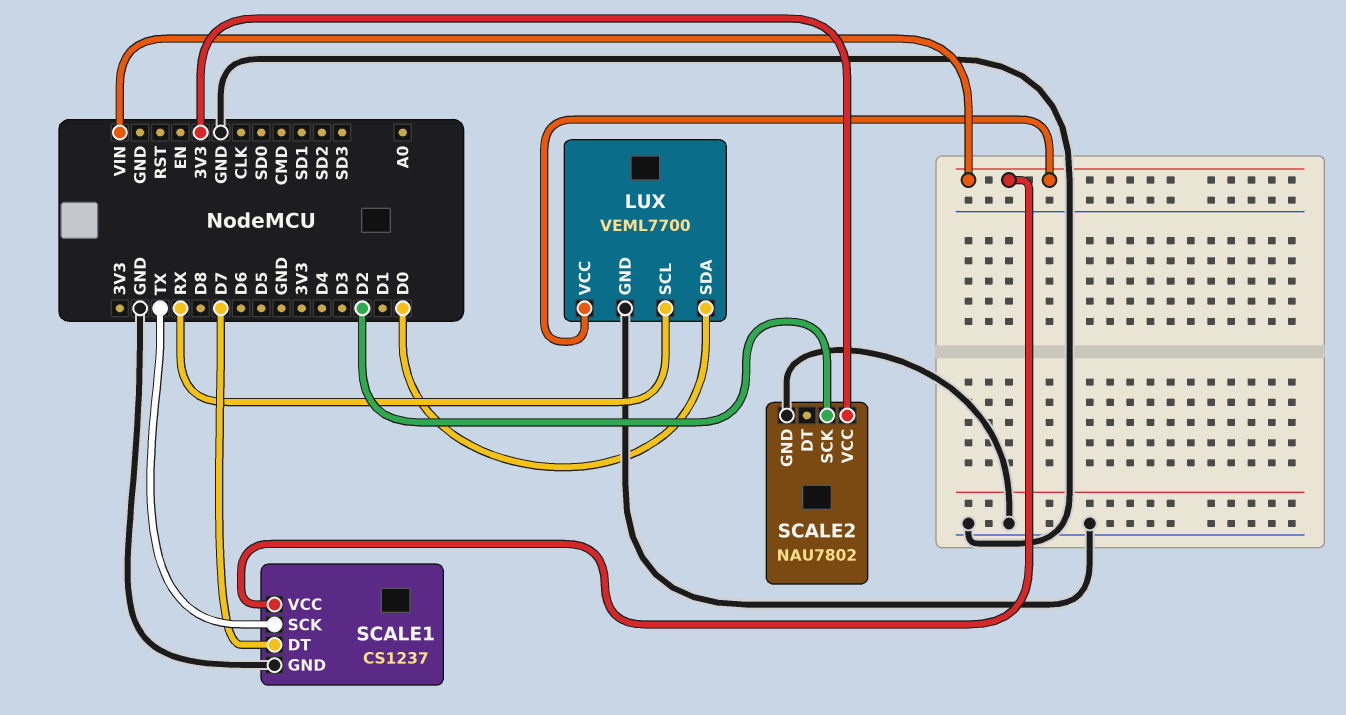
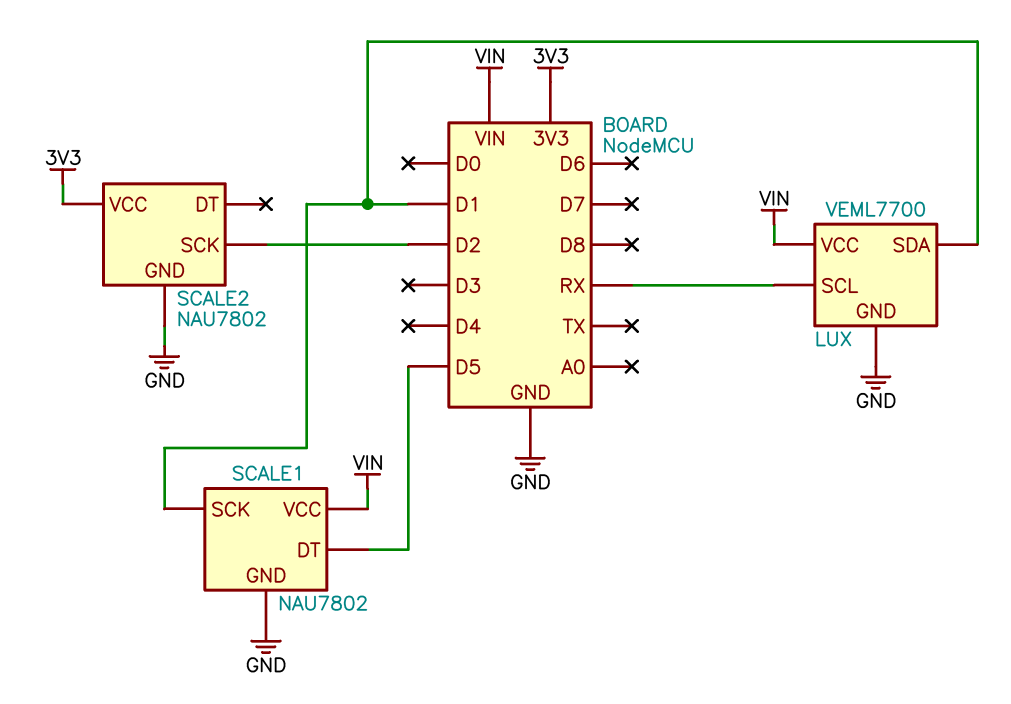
LUX pin SDA: D0 -> D1
SCALE1: CS1237 -> NAU7802
SCALE1 pin DT: D7 -> D5
SCALE1 pin SCK: TX -> D1

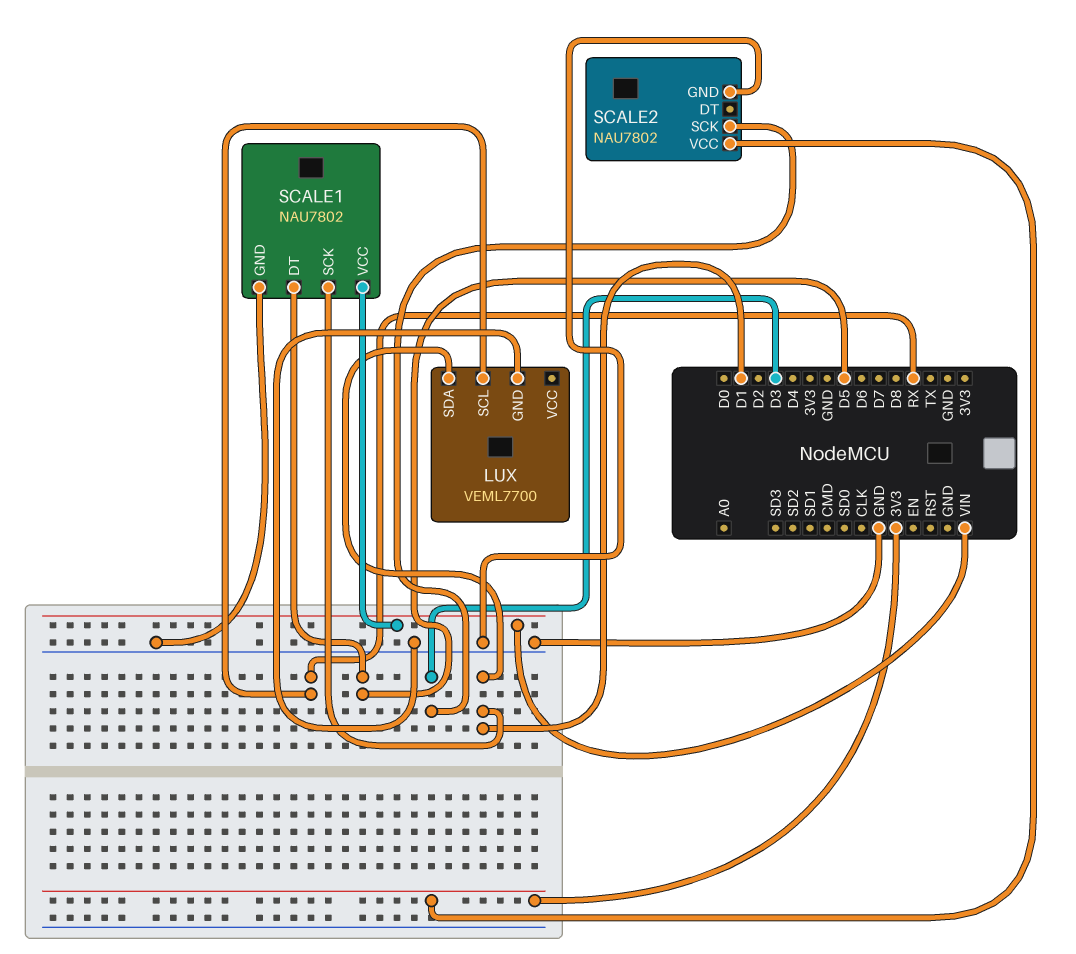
LUX pin VCC: VIN -> none
SCALE2 pin SCK: D2 -> D3

